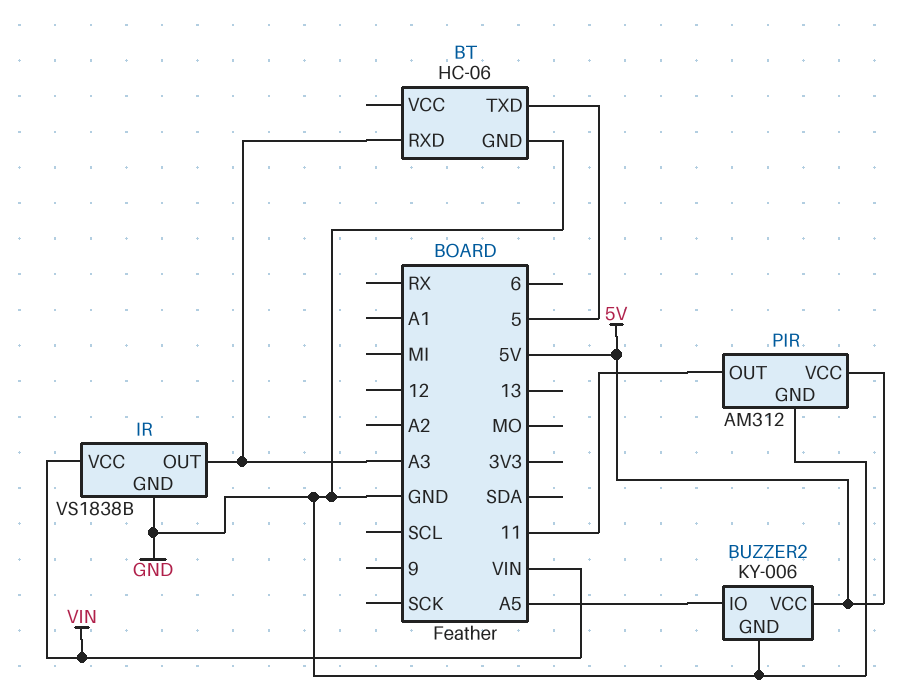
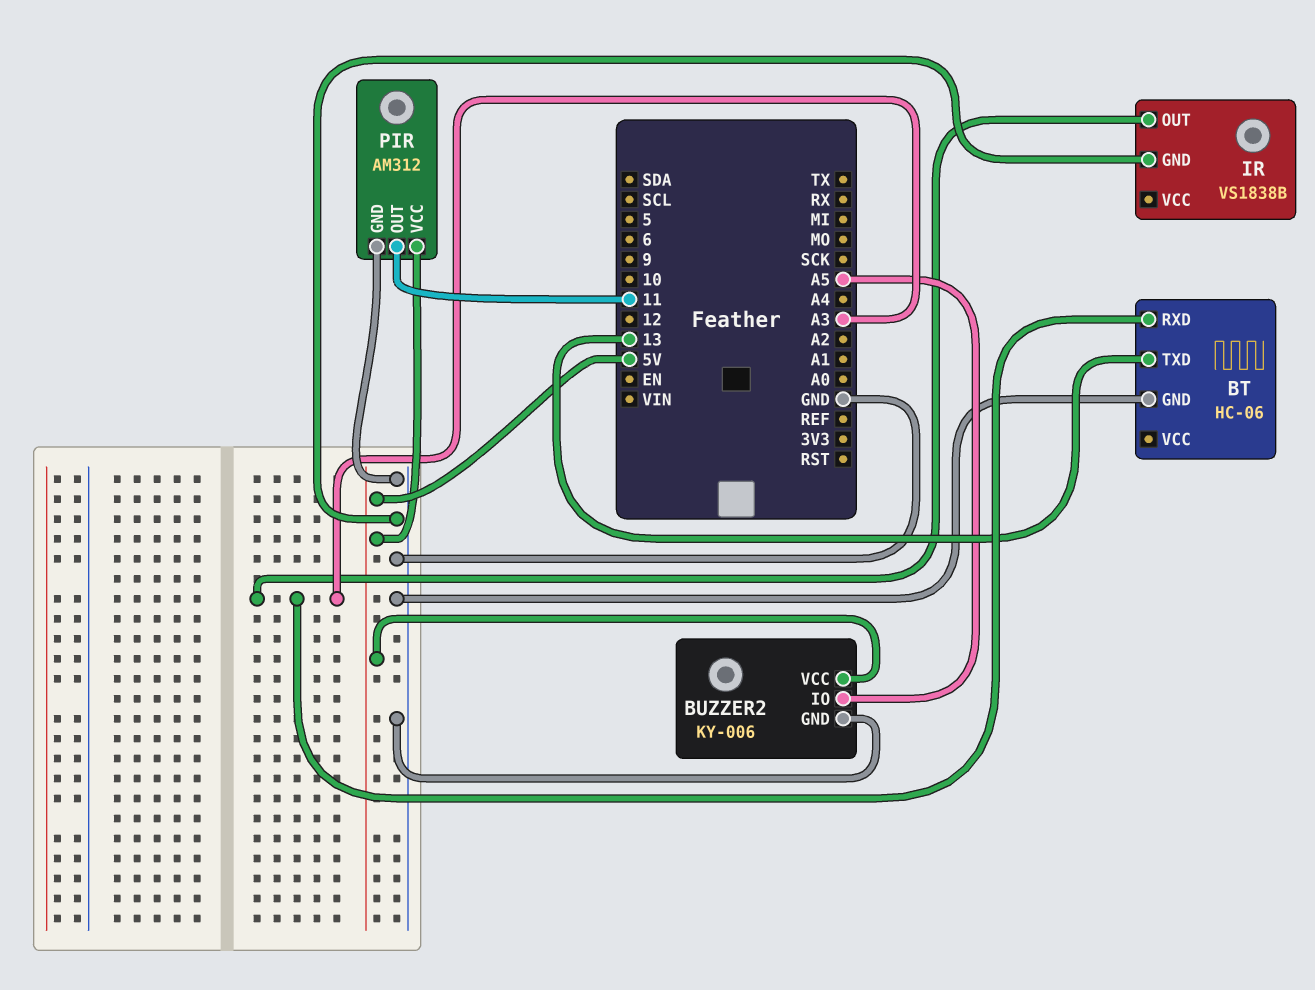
BT pin TXD: 5 -> 13
IR pin VCC: VIN -> none

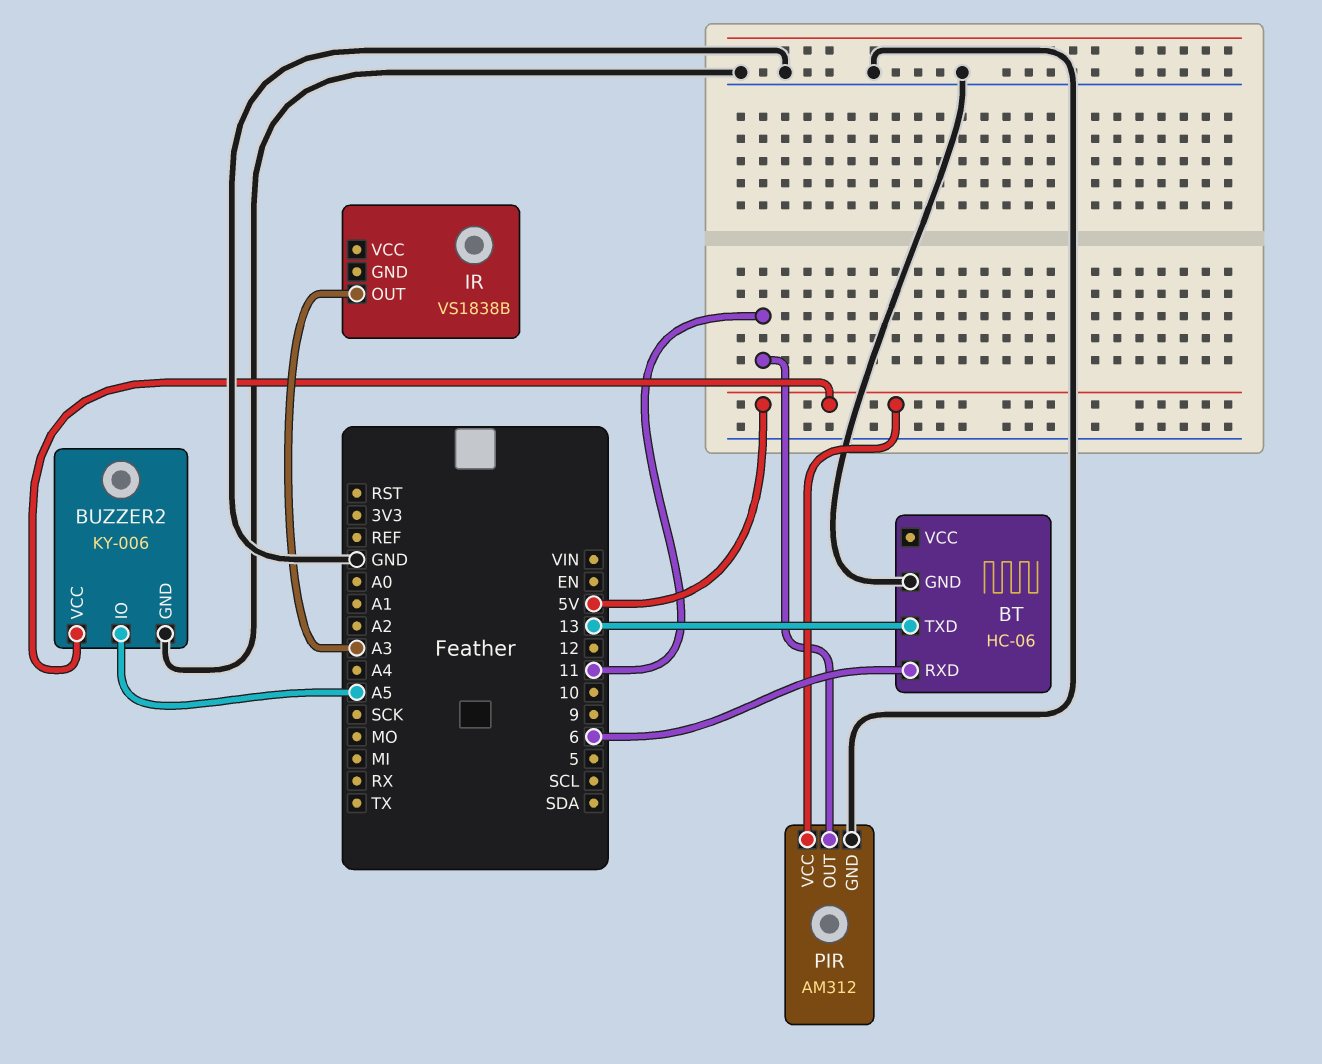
BT pin RXD: A3 -> 6
IR pin GND: GND -> none

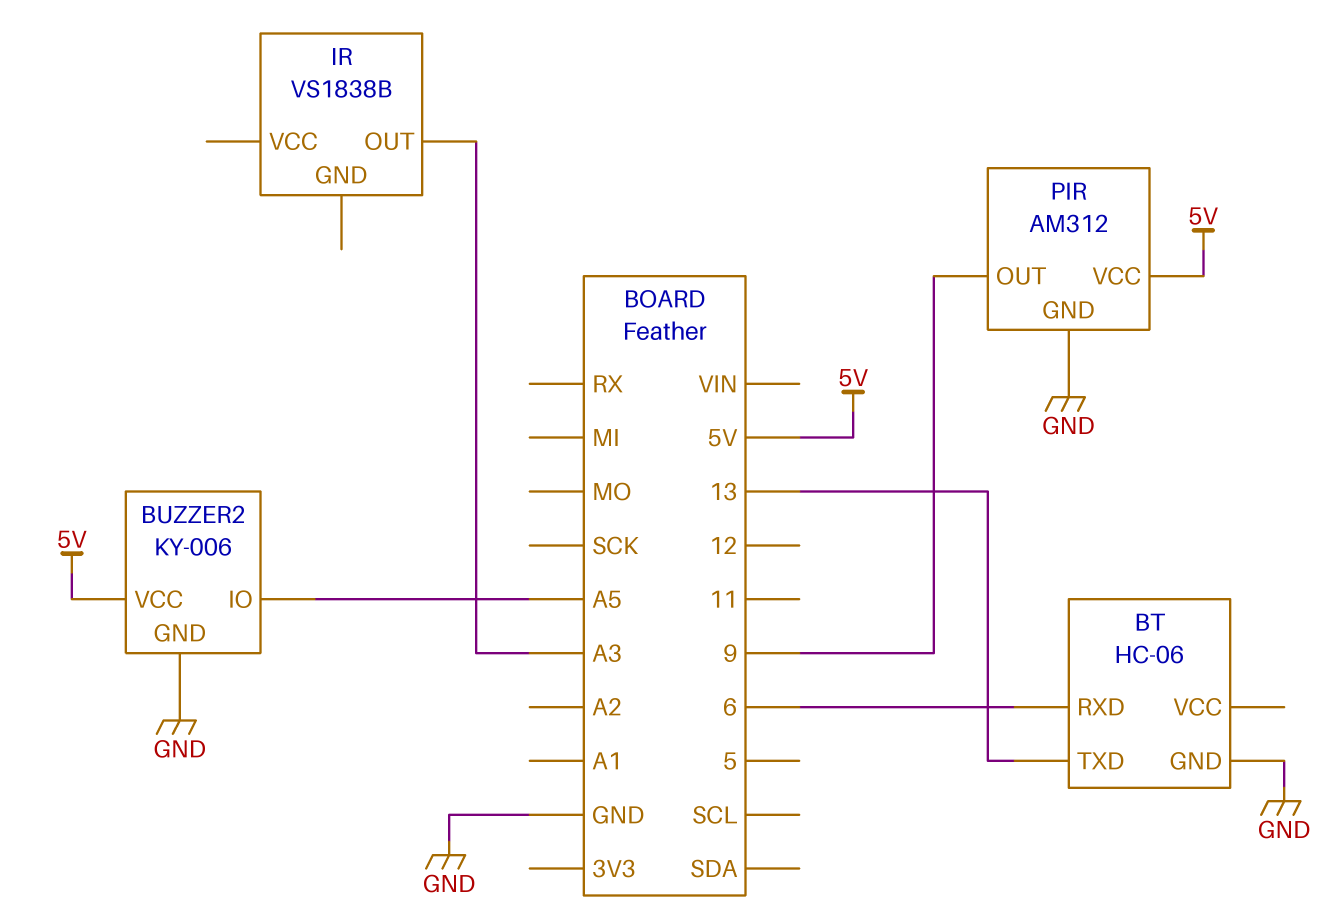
PIR pin OUT: 11 -> 9

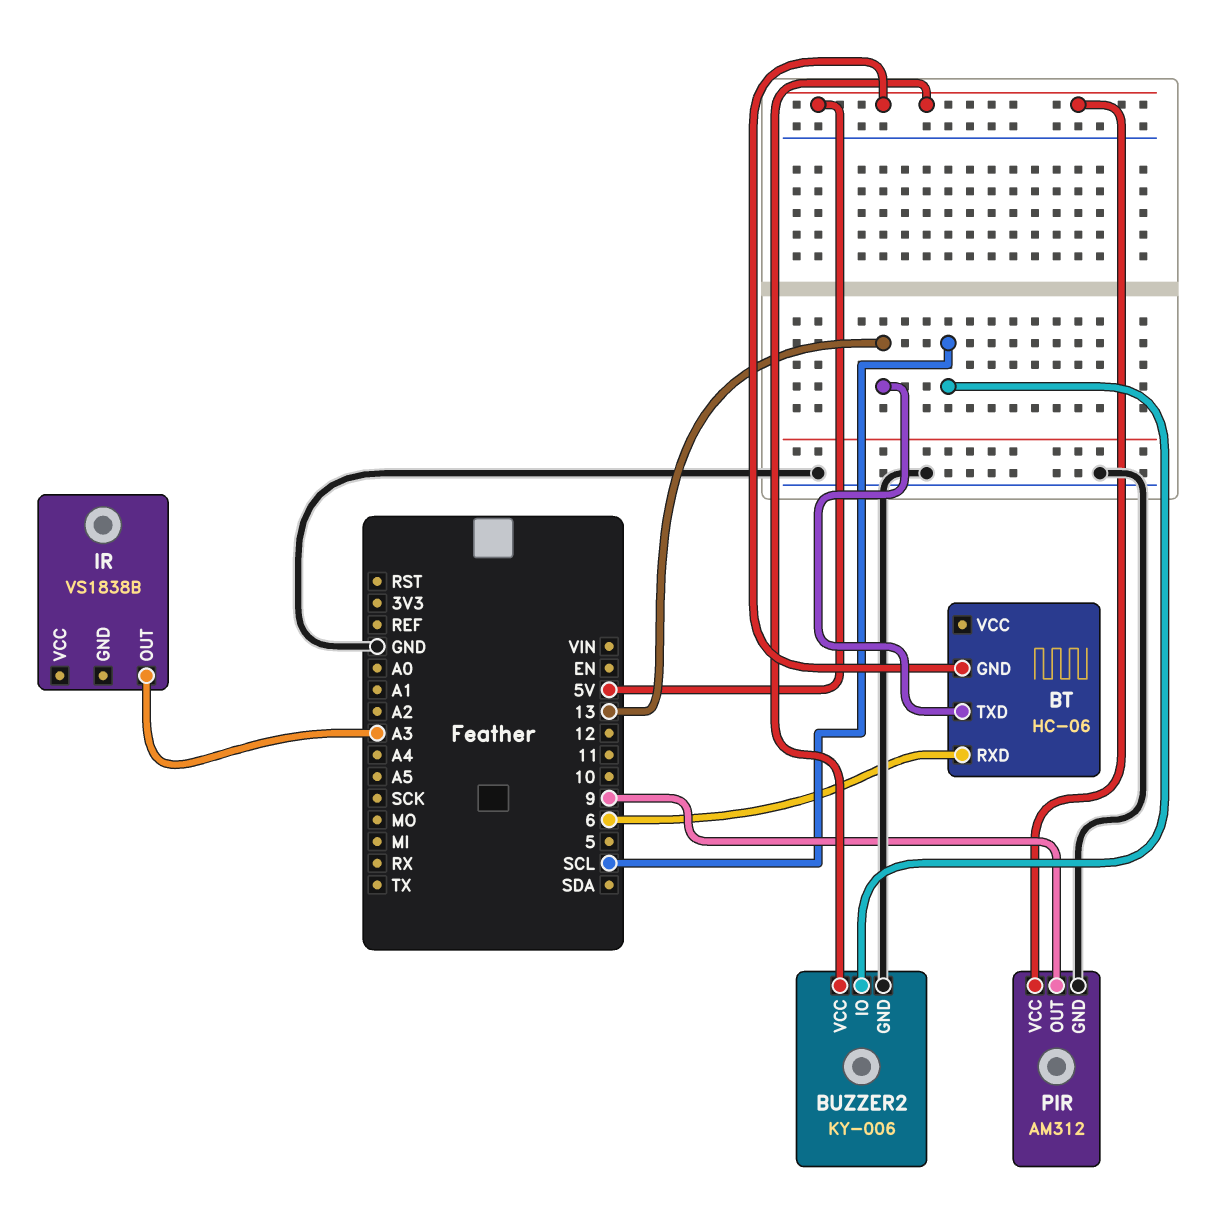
BT pin GND: GND -> 5V
BUZZER2 pin IO: A5 -> SCL

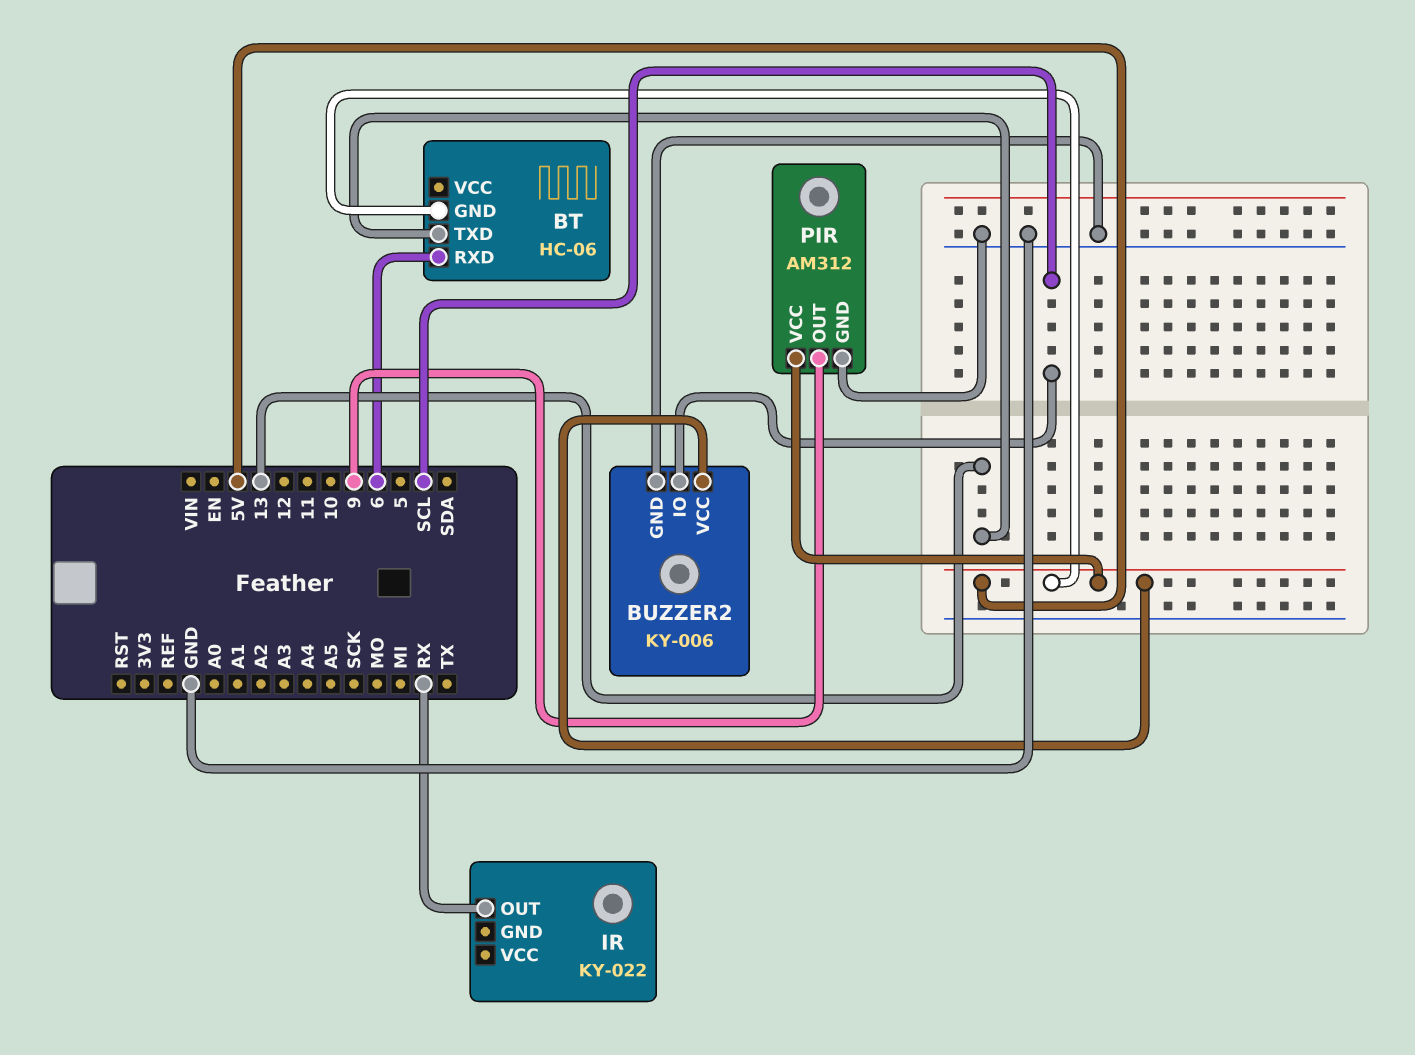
IR: VS1838B -> KY-022
IR pin OUT: A3 -> RX

